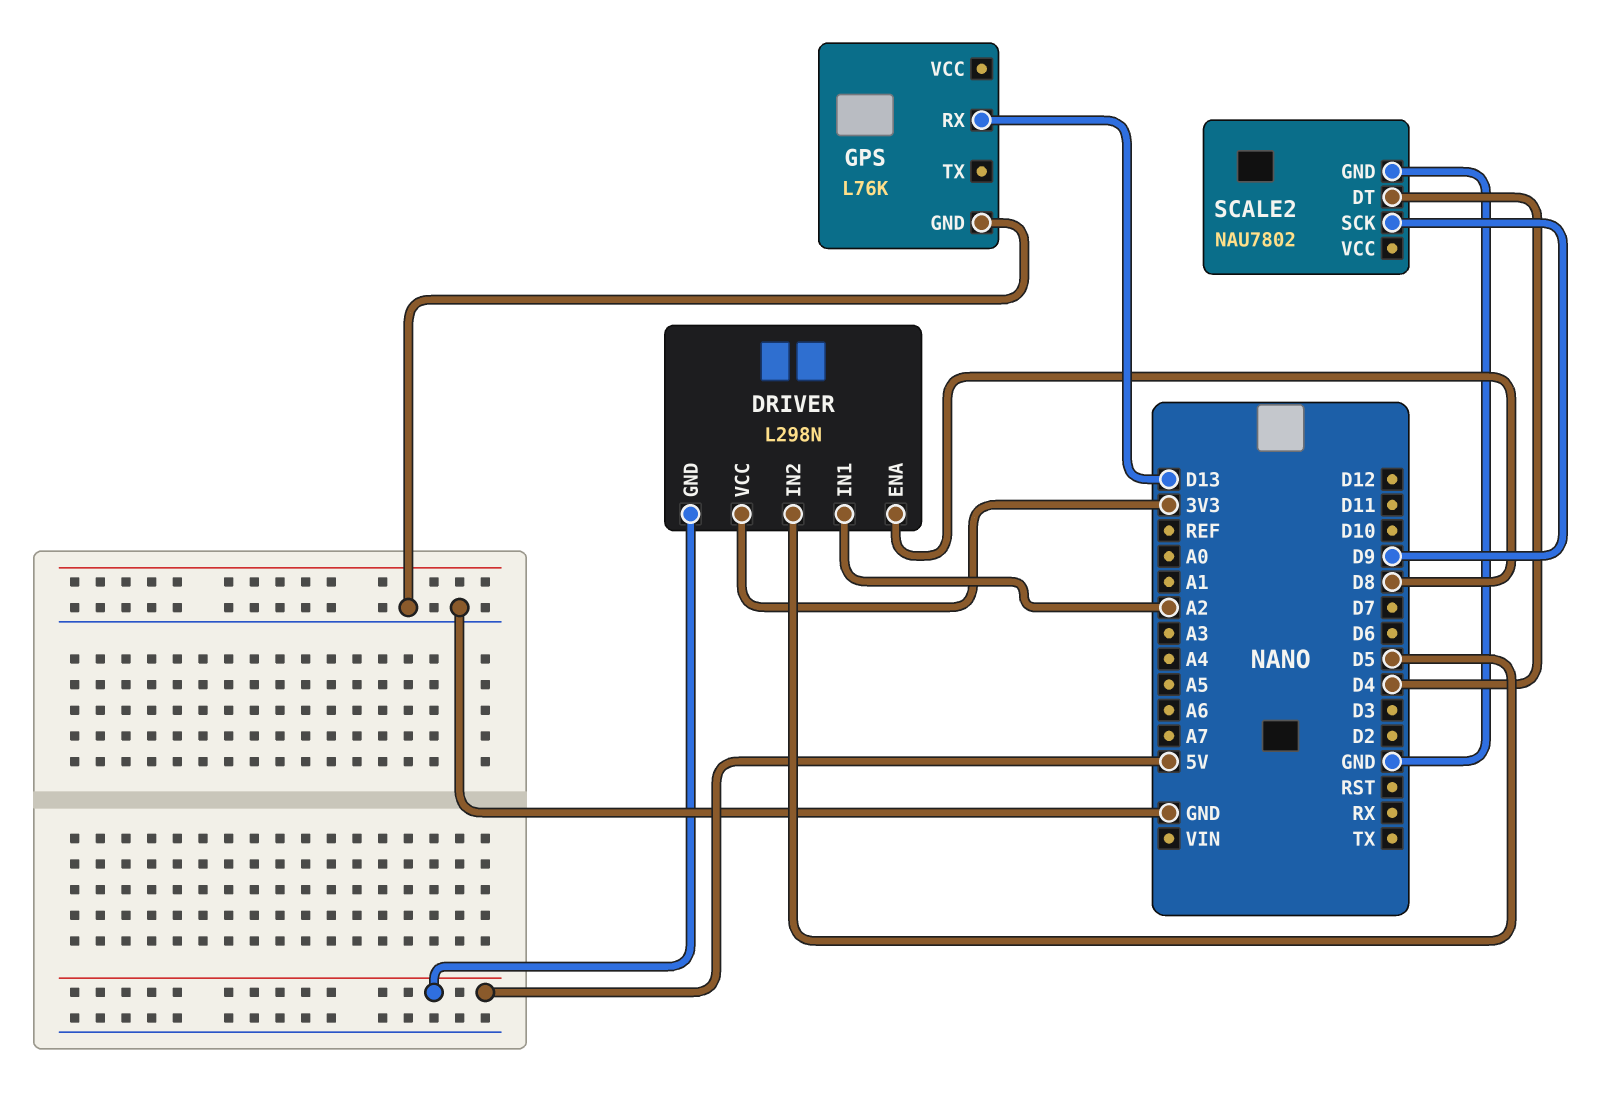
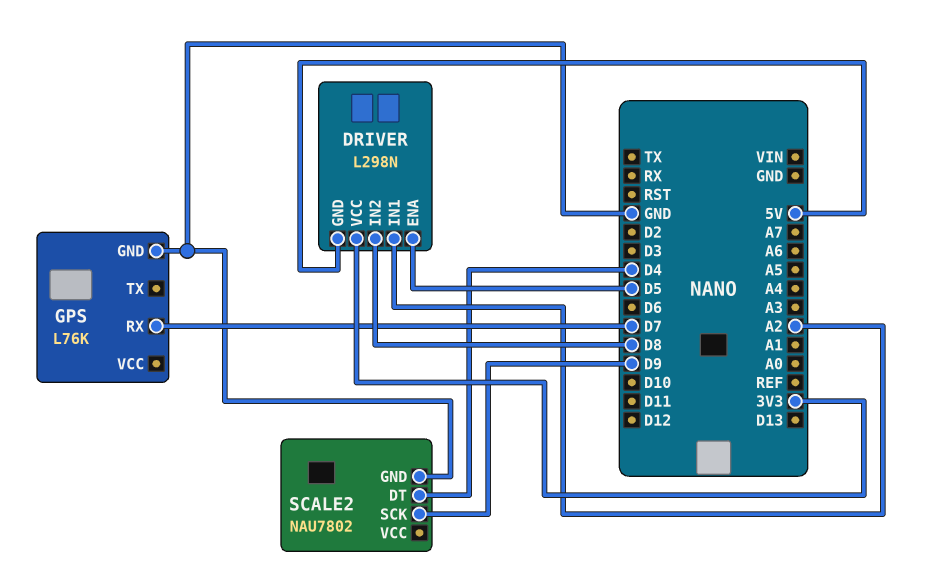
DRIVER pin ENA: D8 -> D5
DRIVER pin IN2: D5 -> D8
GPS pin RX: D13 -> D7

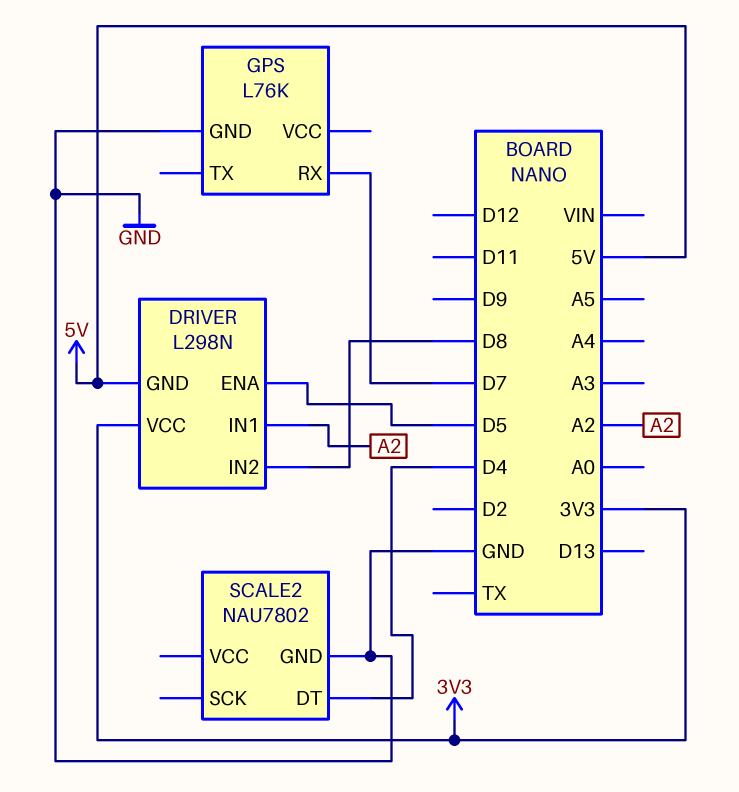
SCALE2 pin SCK: D9 -> none

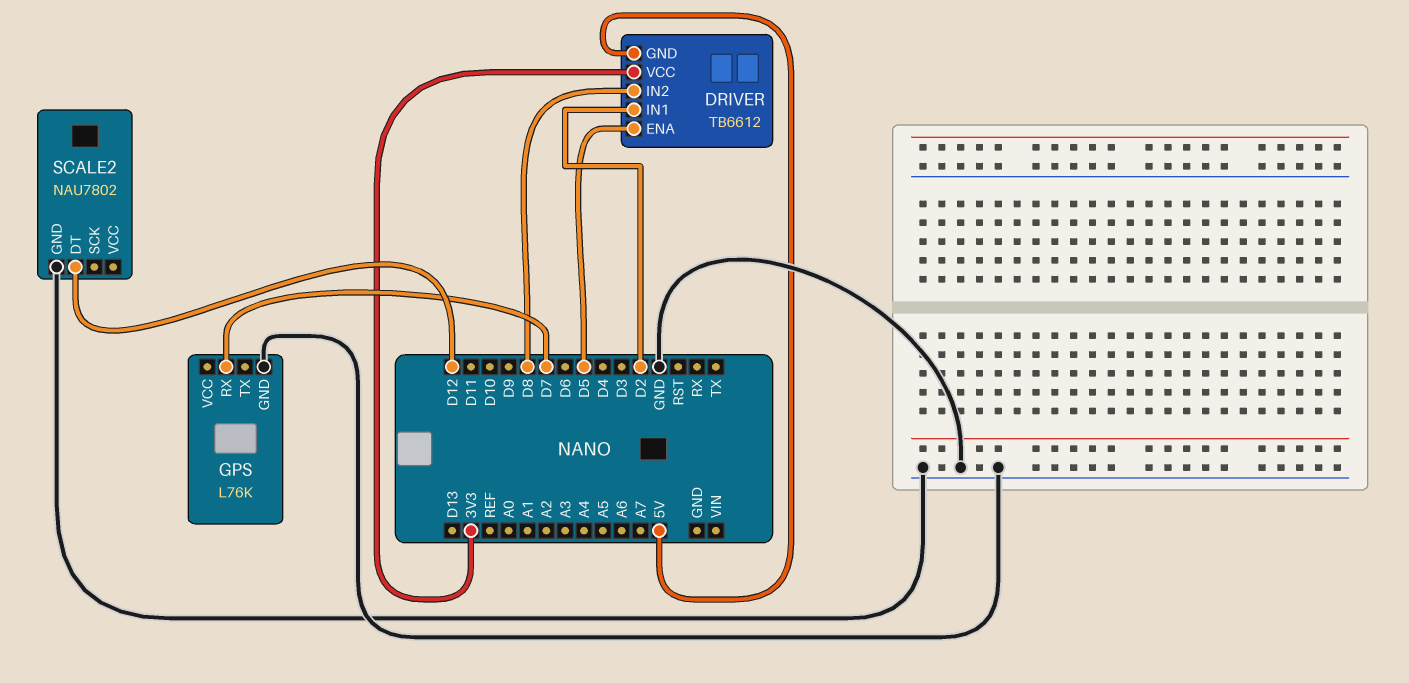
DRIVER: L298N -> TB6612
DRIVER pin IN1: A2 -> D2
SCALE2 pin DT: D4 -> D12

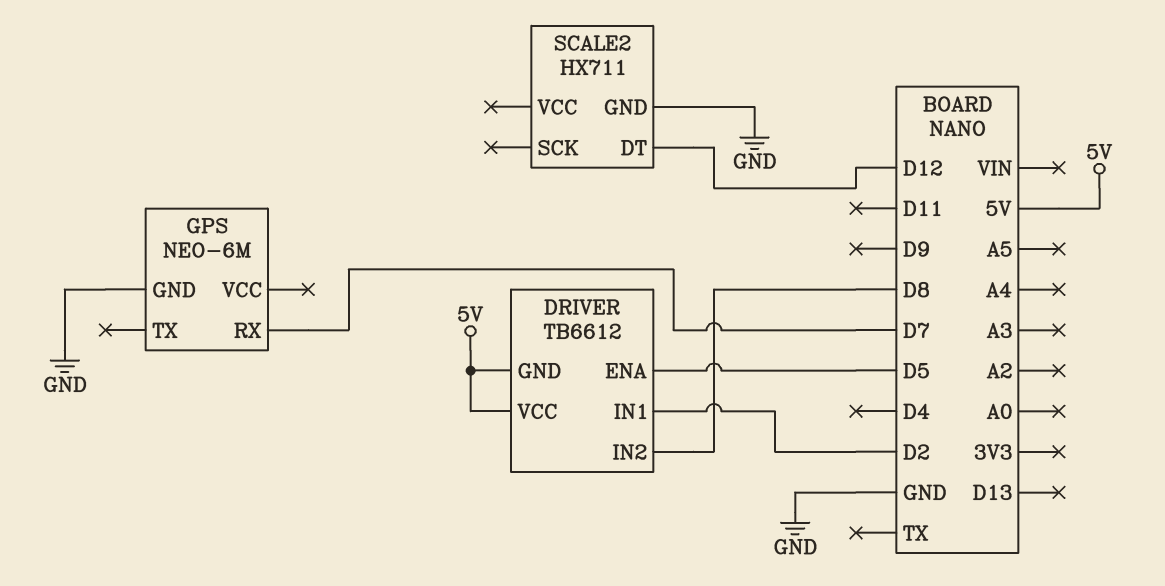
DRIVER pin VCC: 3V3 -> 5V
GPS: L76K -> NEO-6M
SCALE2: NAU7802 -> HX711

